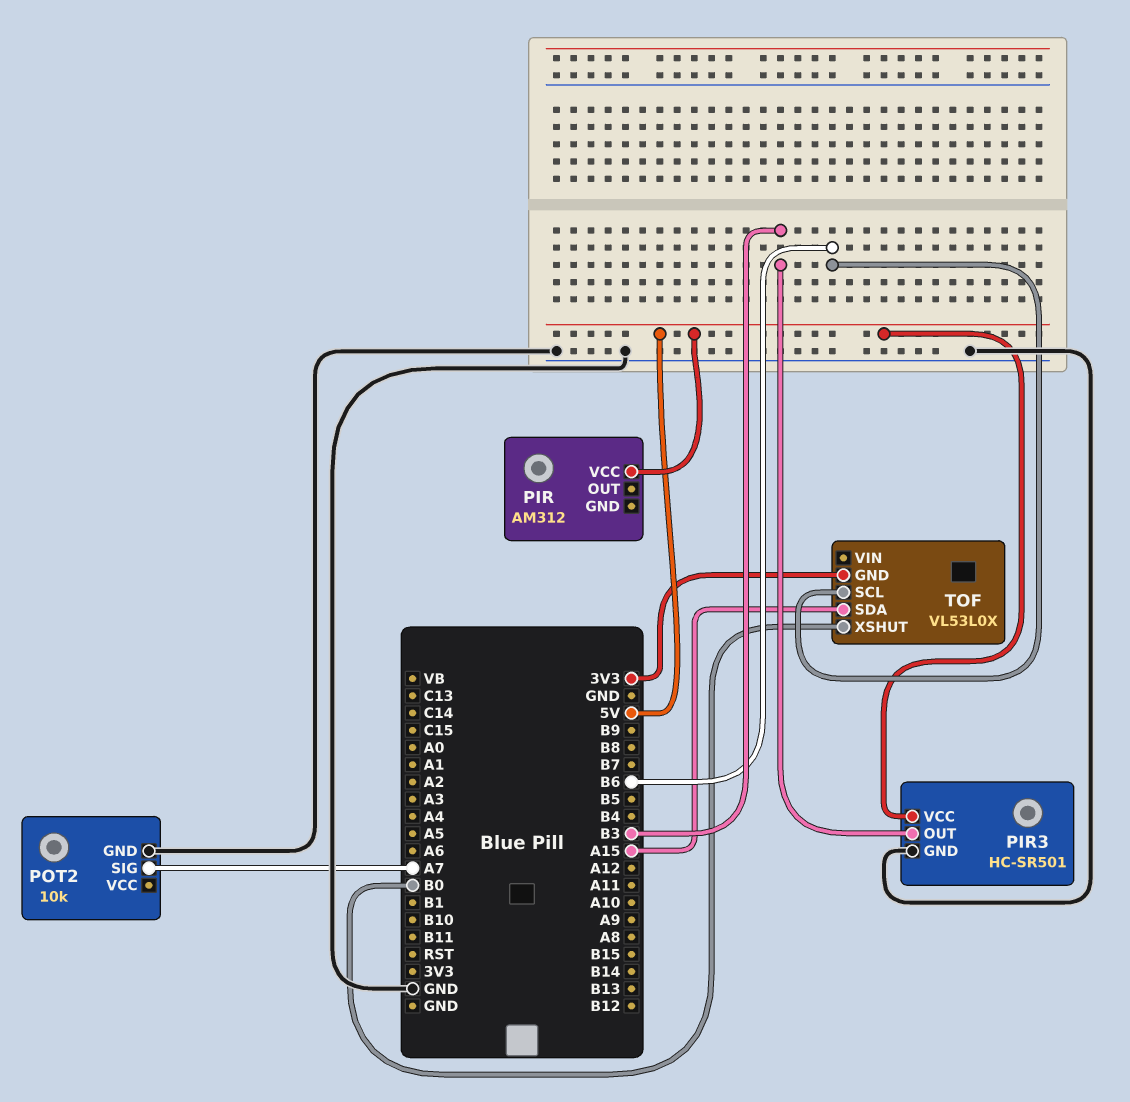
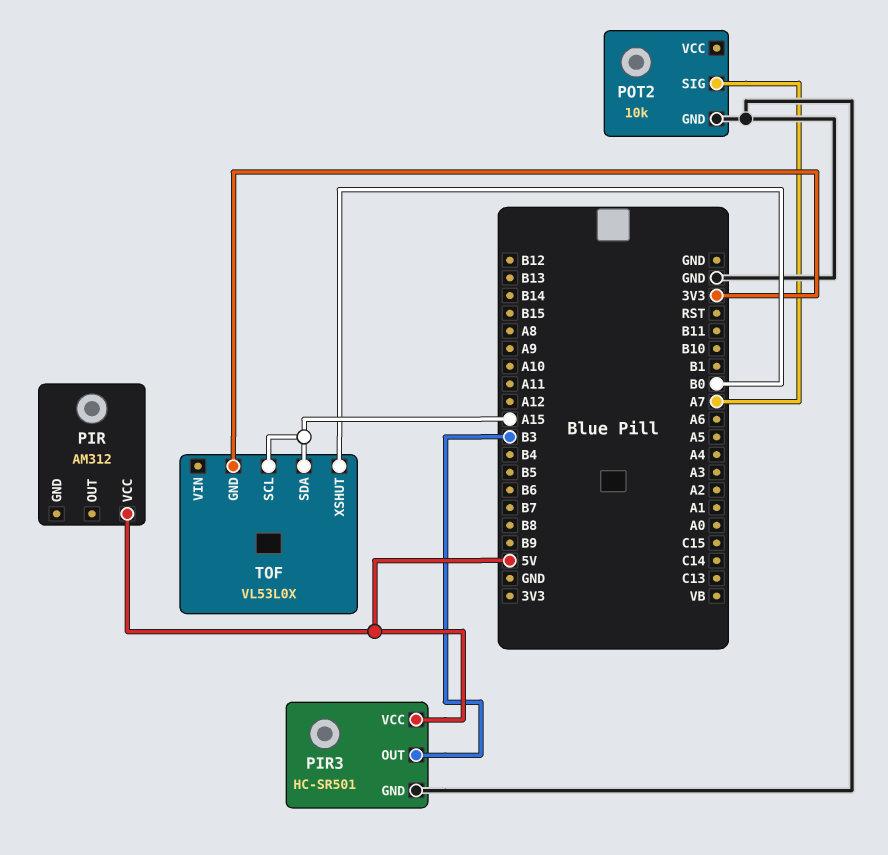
TOF pin SCL: B6 -> A15

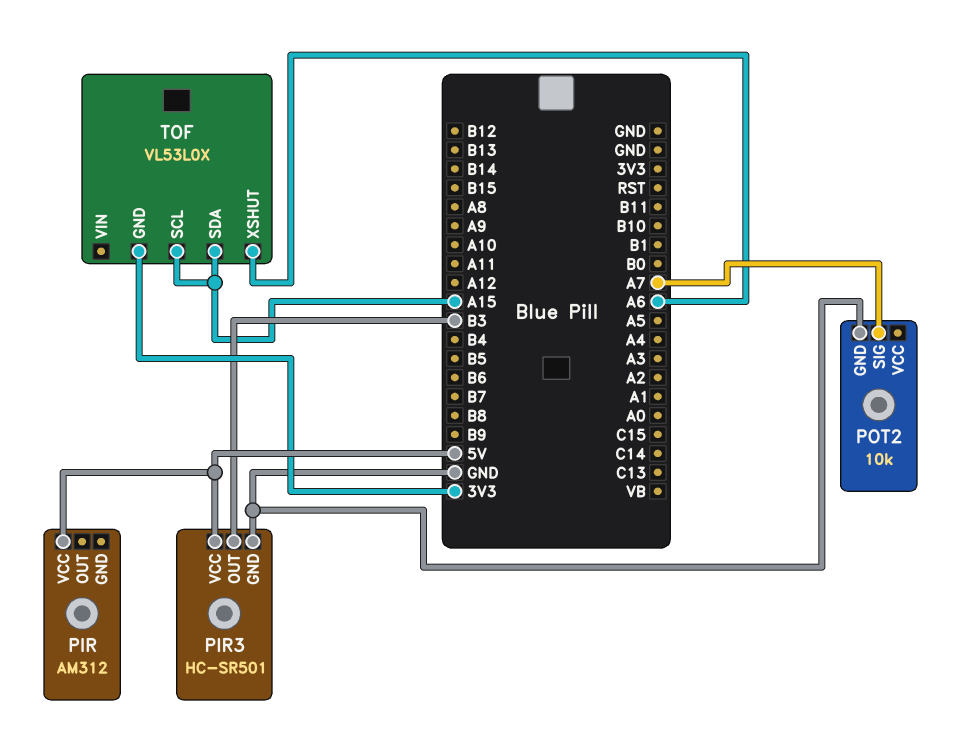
TOF pin XSHUT: B0 -> A6

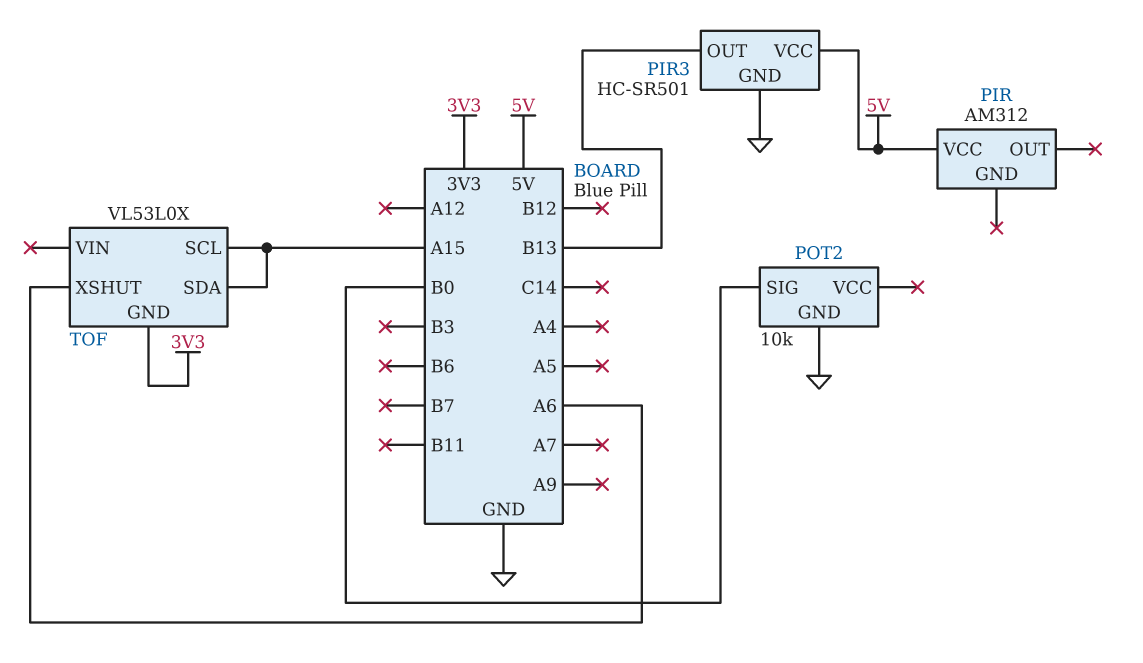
PIR3 pin OUT: B3 -> B13
POT2 pin SIG: A7 -> B0

